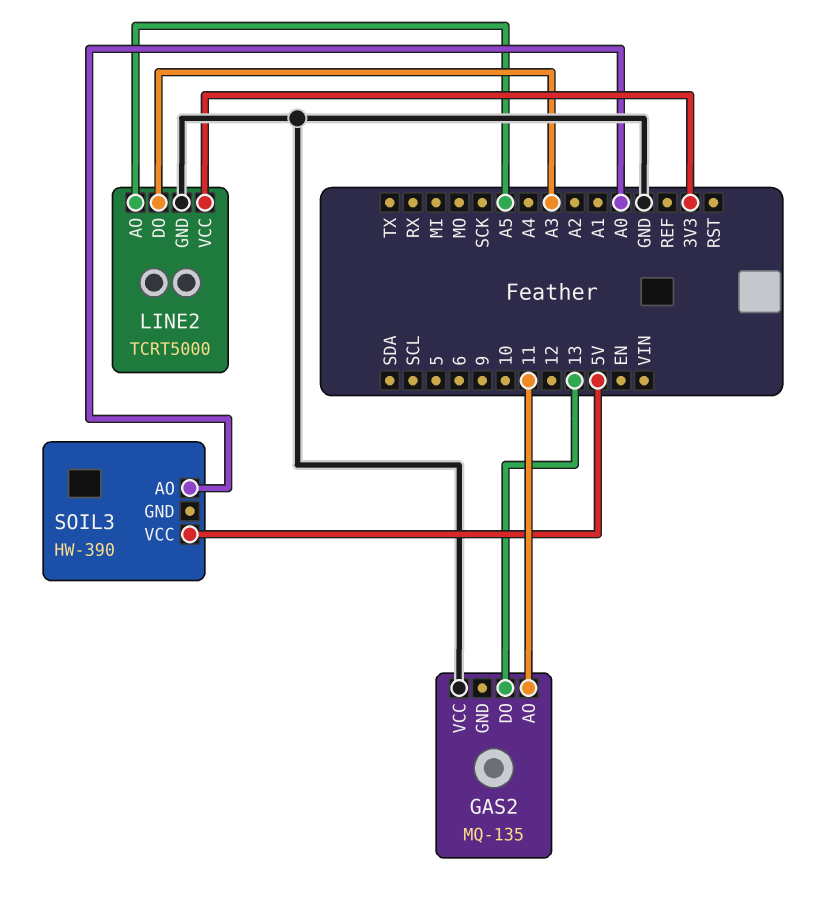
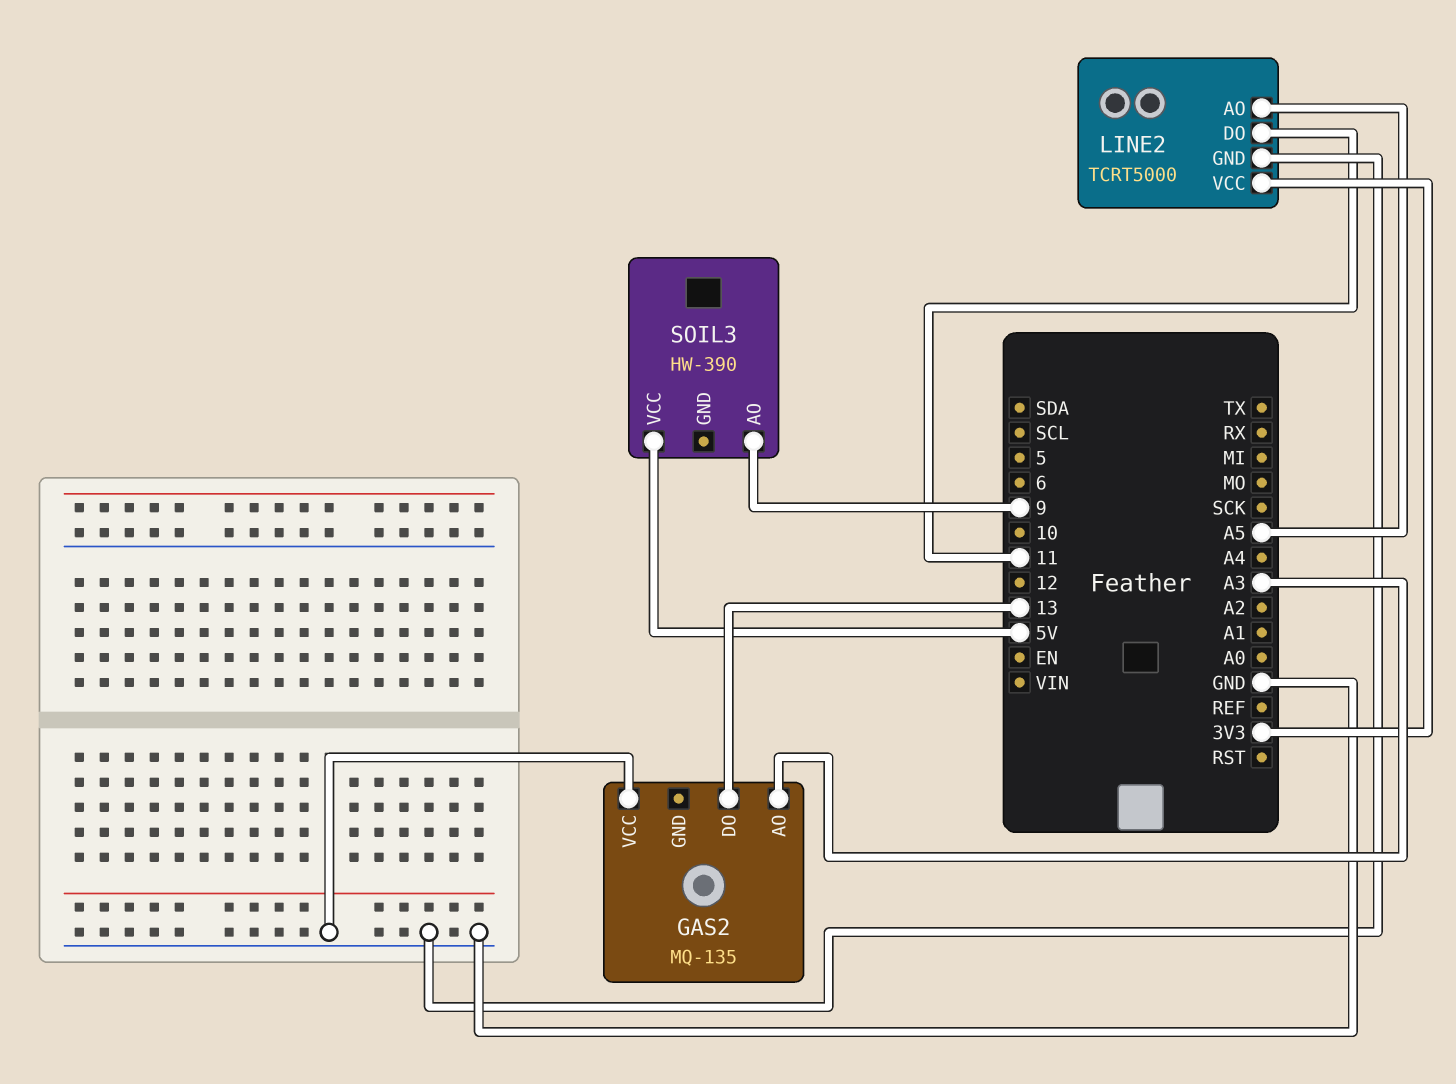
GAS2 pin AO: 11 -> A3
LINE2 pin DO: A3 -> 11
SOIL3 pin AO: A0 -> 9

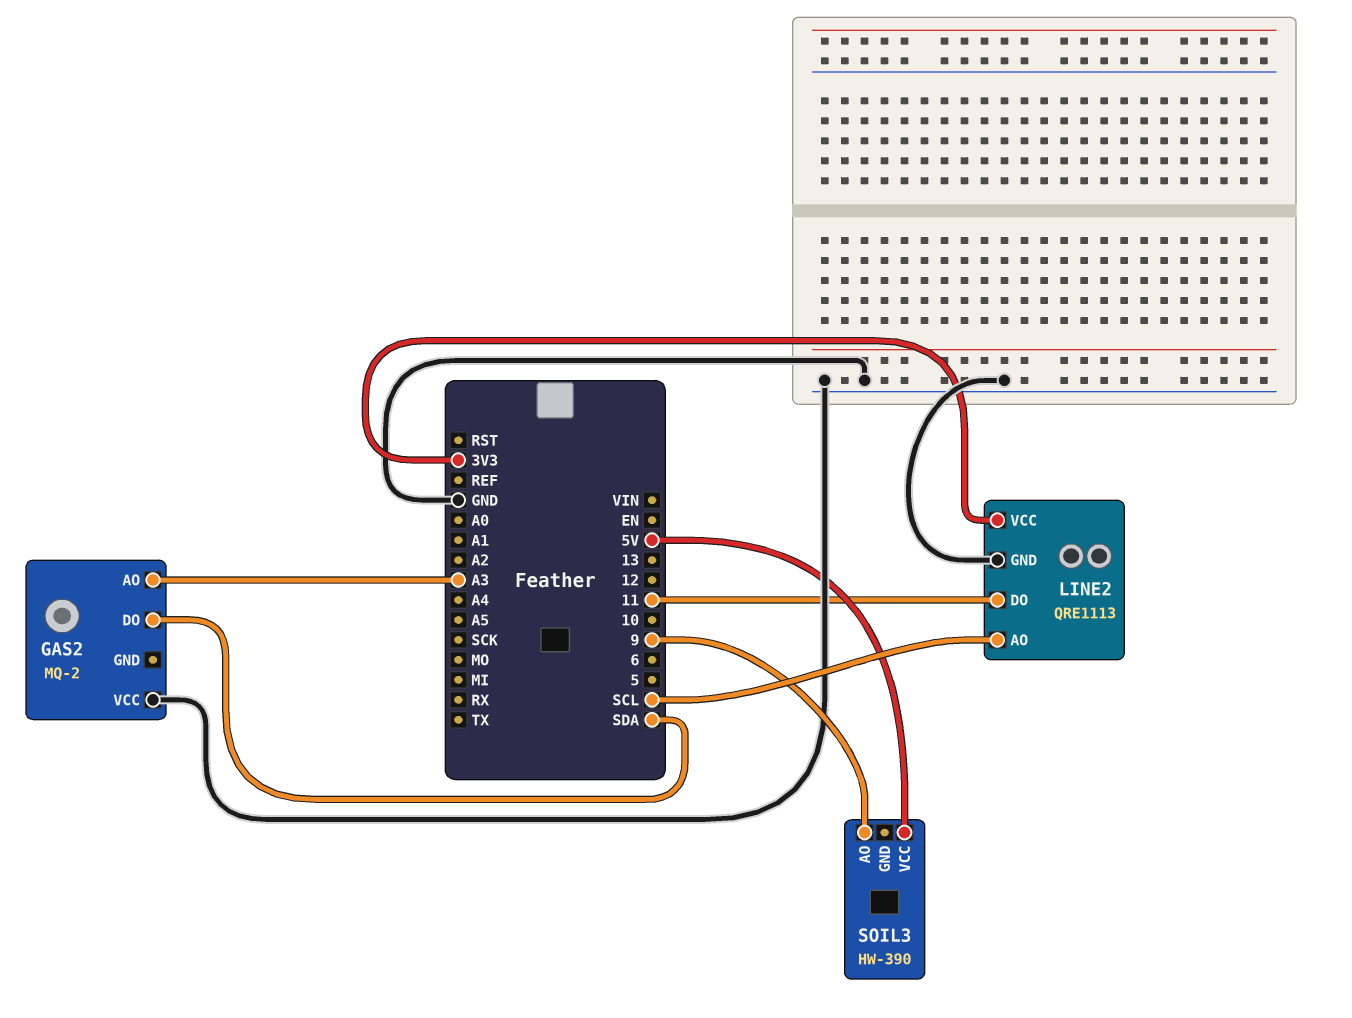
GAS2: MQ-135 -> MQ-2
GAS2 pin DO: 13 -> SDA
LINE2: TCRT5000 -> QRE1113
LINE2 pin AO: A5 -> SCL

